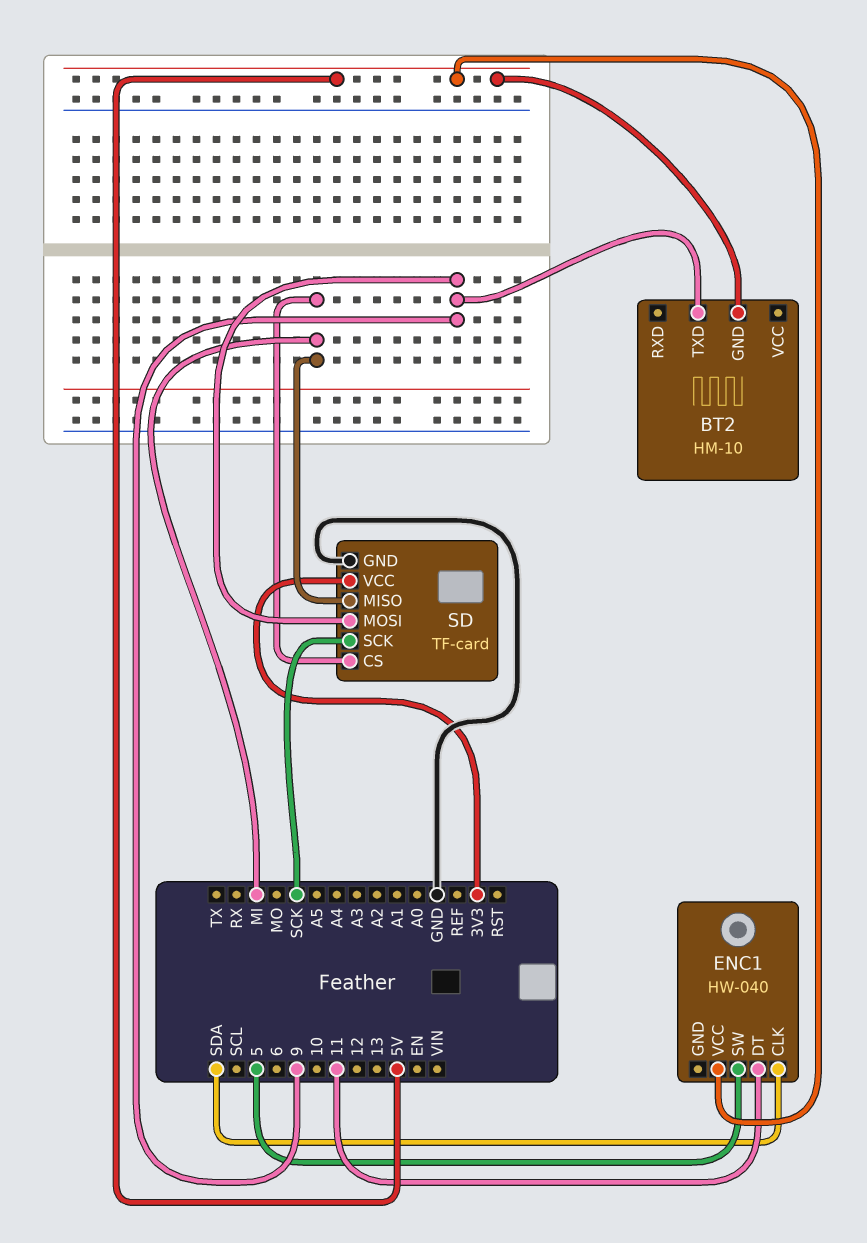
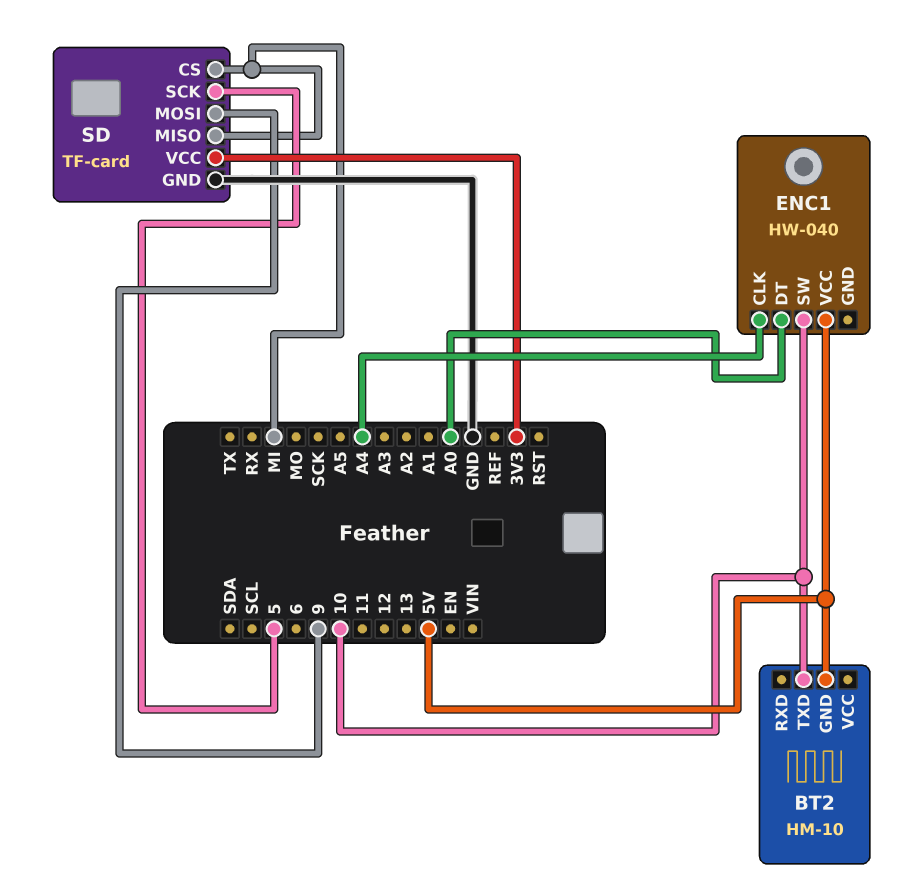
BT2 pin TXD: 9 -> 10
ENC1 pin CLK: SDA -> A4
ENC1 pin DT: 11 -> A0
ENC1 pin SW: 5 -> 10
SD pin SCK: SCK -> 5

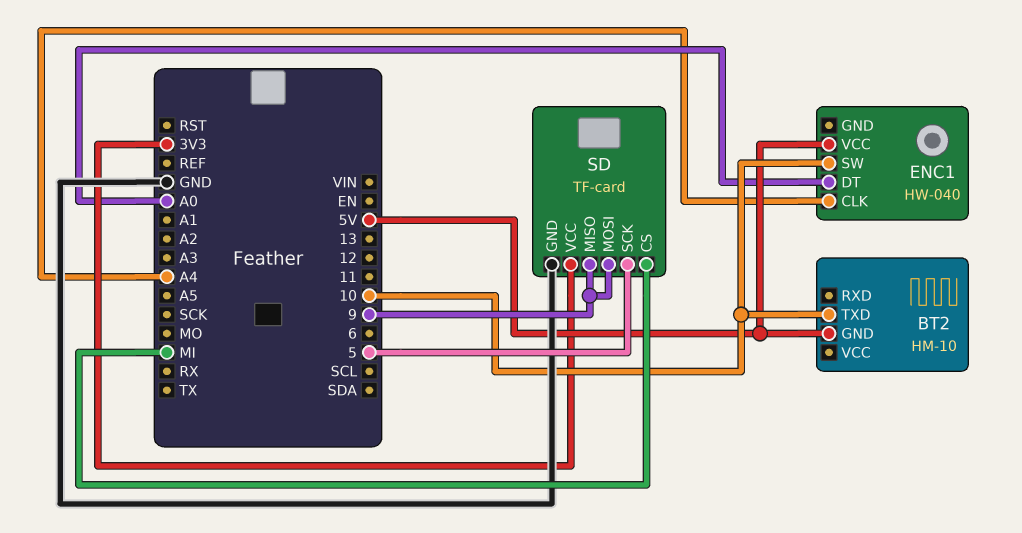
SD pin MISO: MI -> 9

